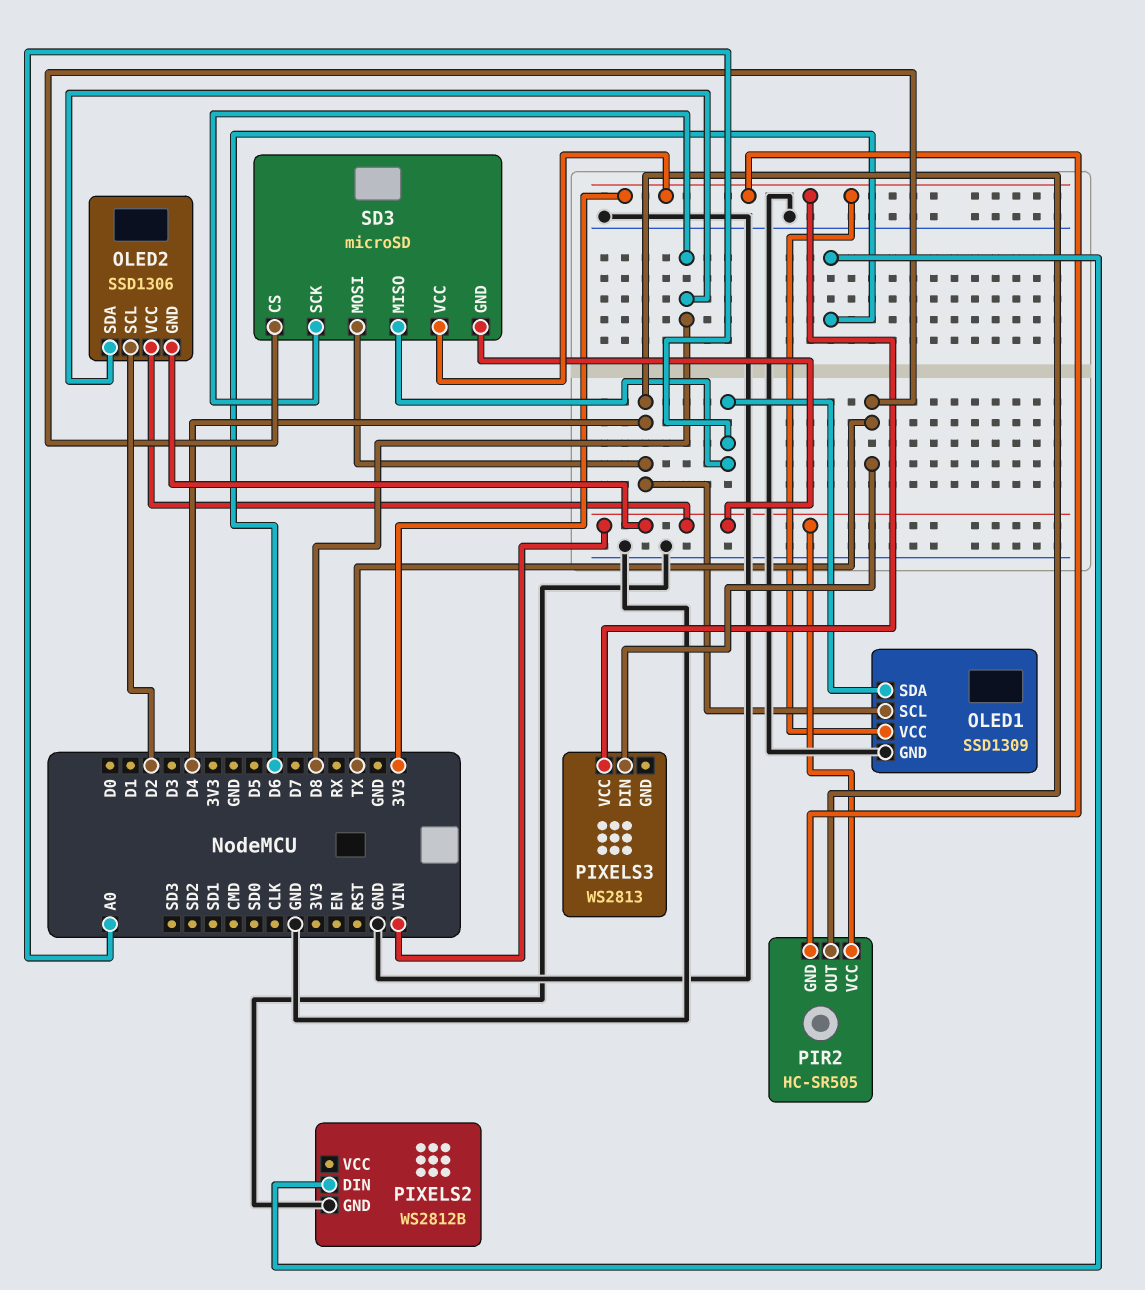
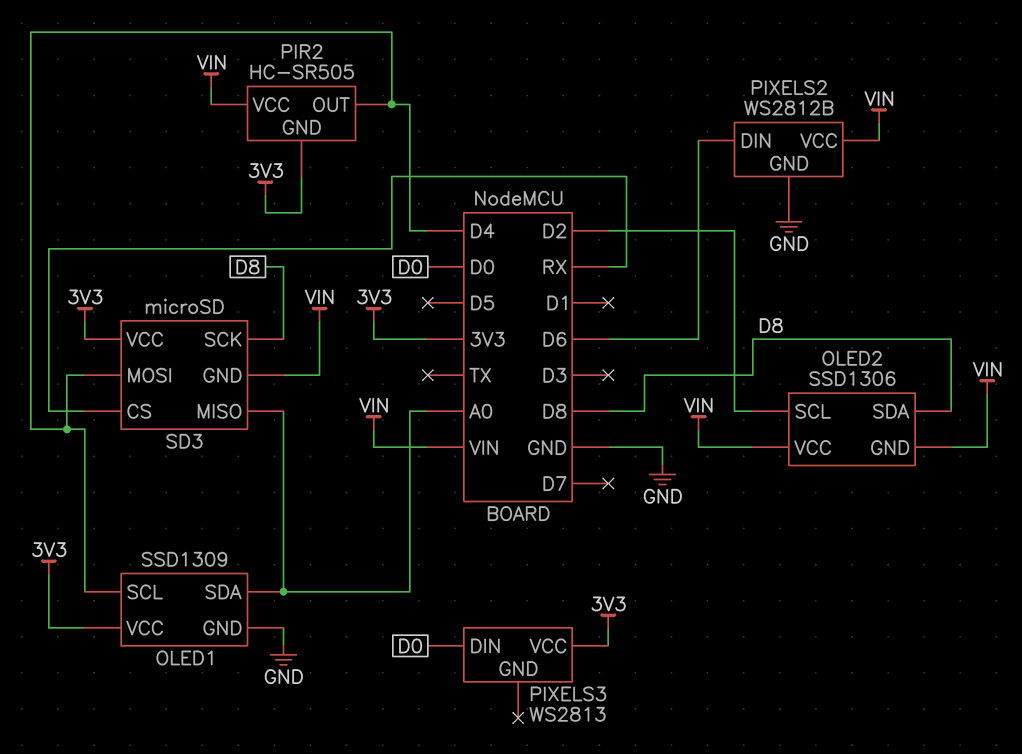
PIXELS2 pin VCC: none -> VIN
PIXELS3 pin DIN: TX -> D0
SD3 pin CS: TX -> RX

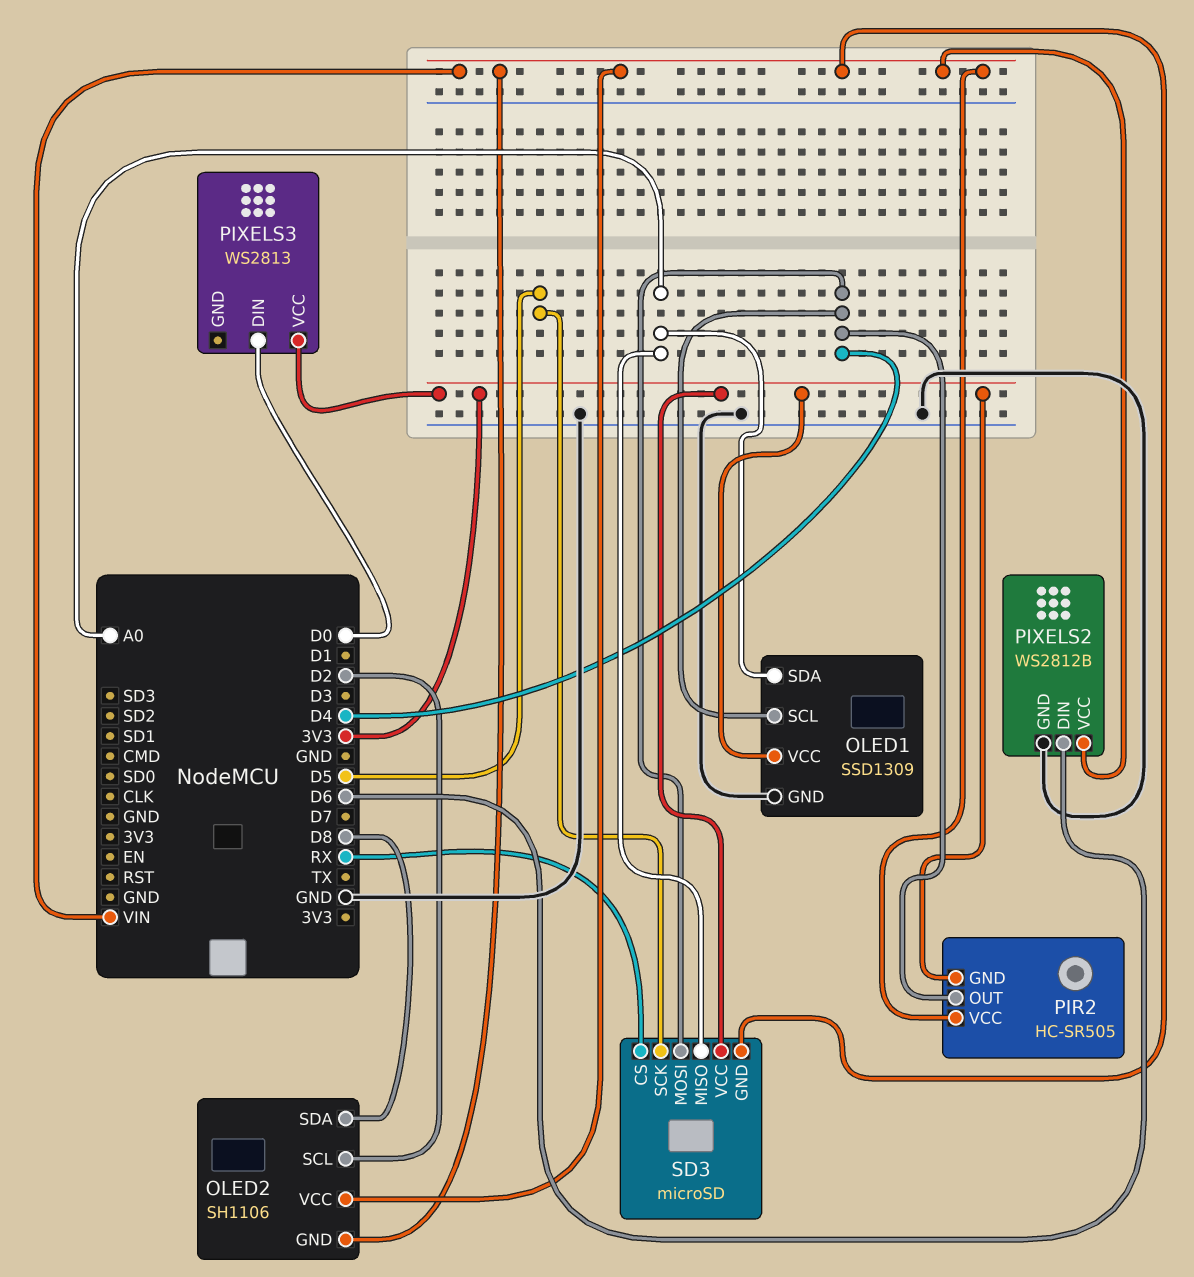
OLED2: SSD1306 -> SH1106
SD3 pin SCK: D8 -> D5

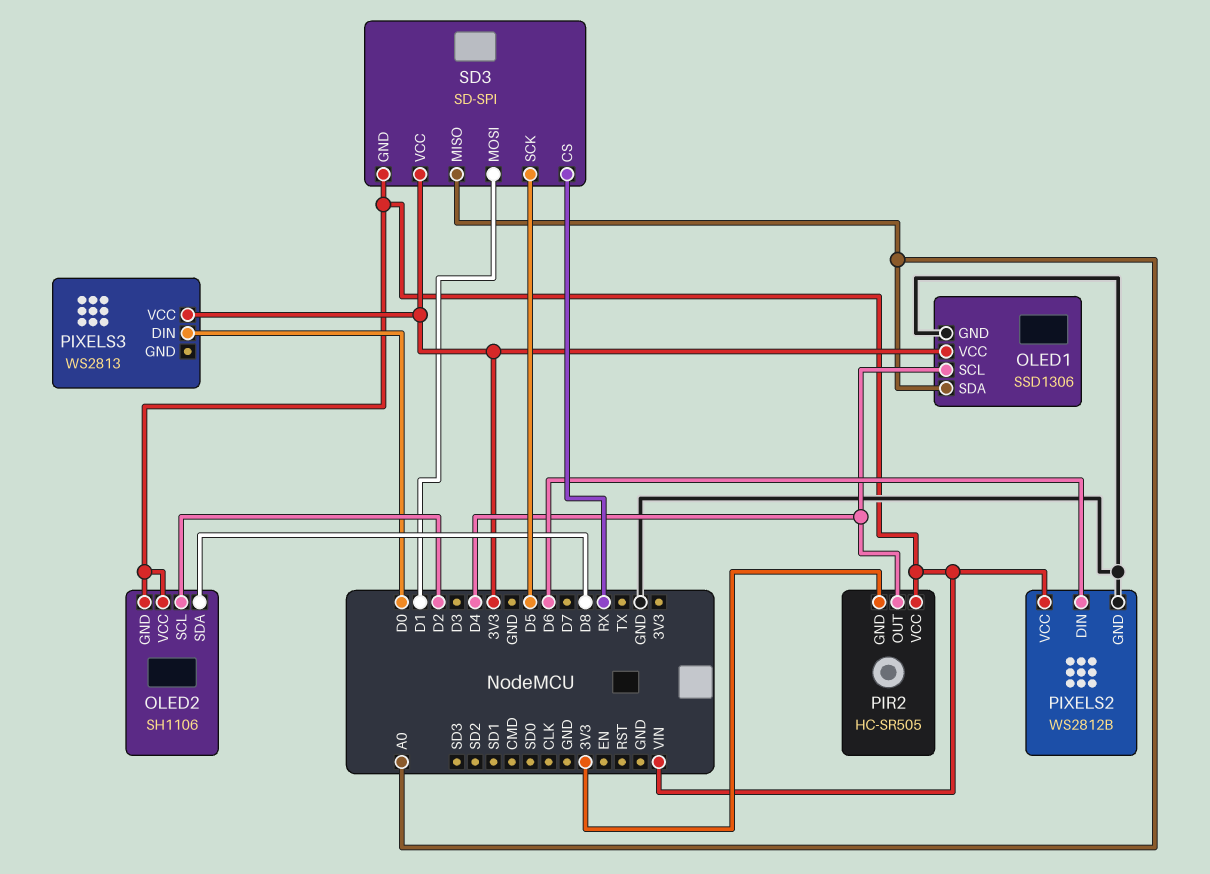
OLED1: SSD1309 -> SSD1306
SD3: microSD -> SD-SPI
SD3 pin MOSI: D4 -> D1

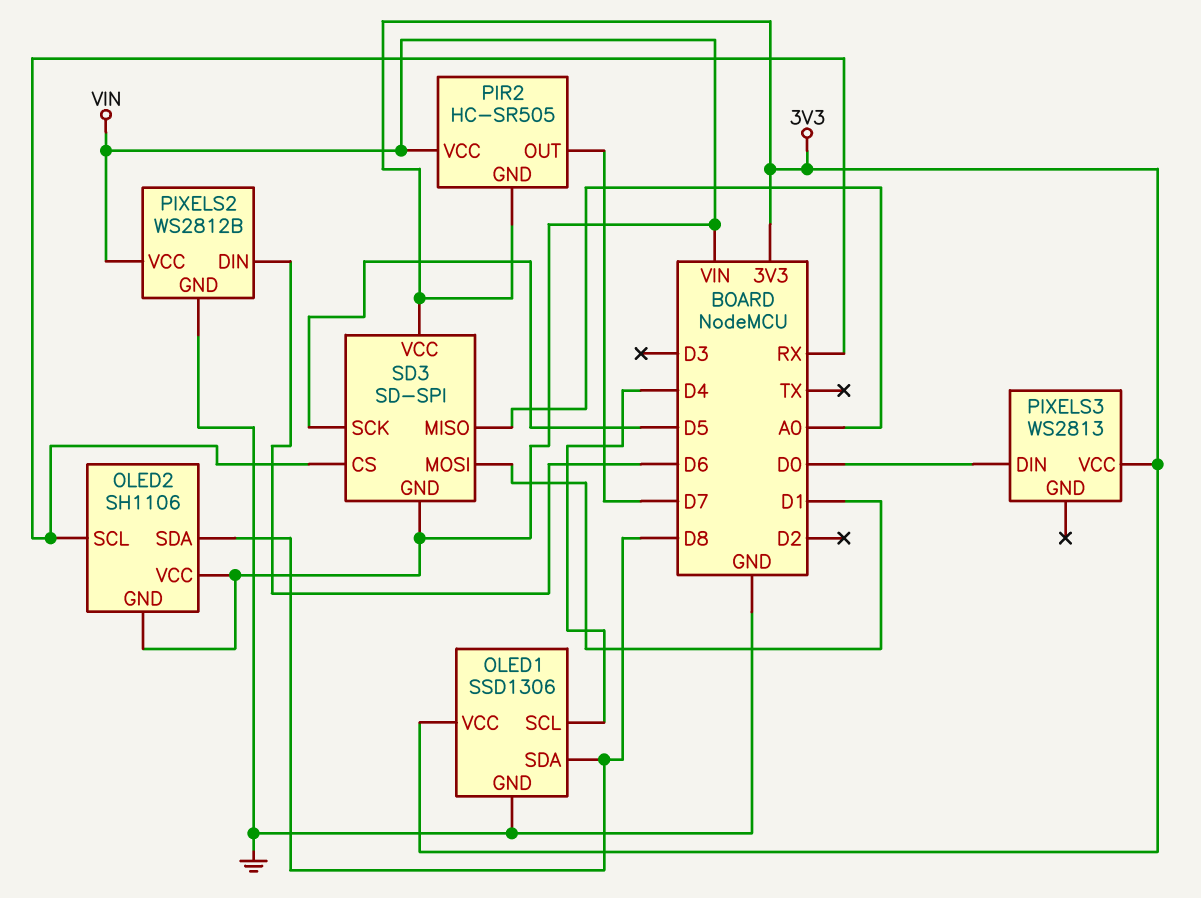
OLED1 pin SDA: A0 -> D8
OLED2 pin SCL: D2 -> RX
PIR2 pin OUT: D4 -> D7

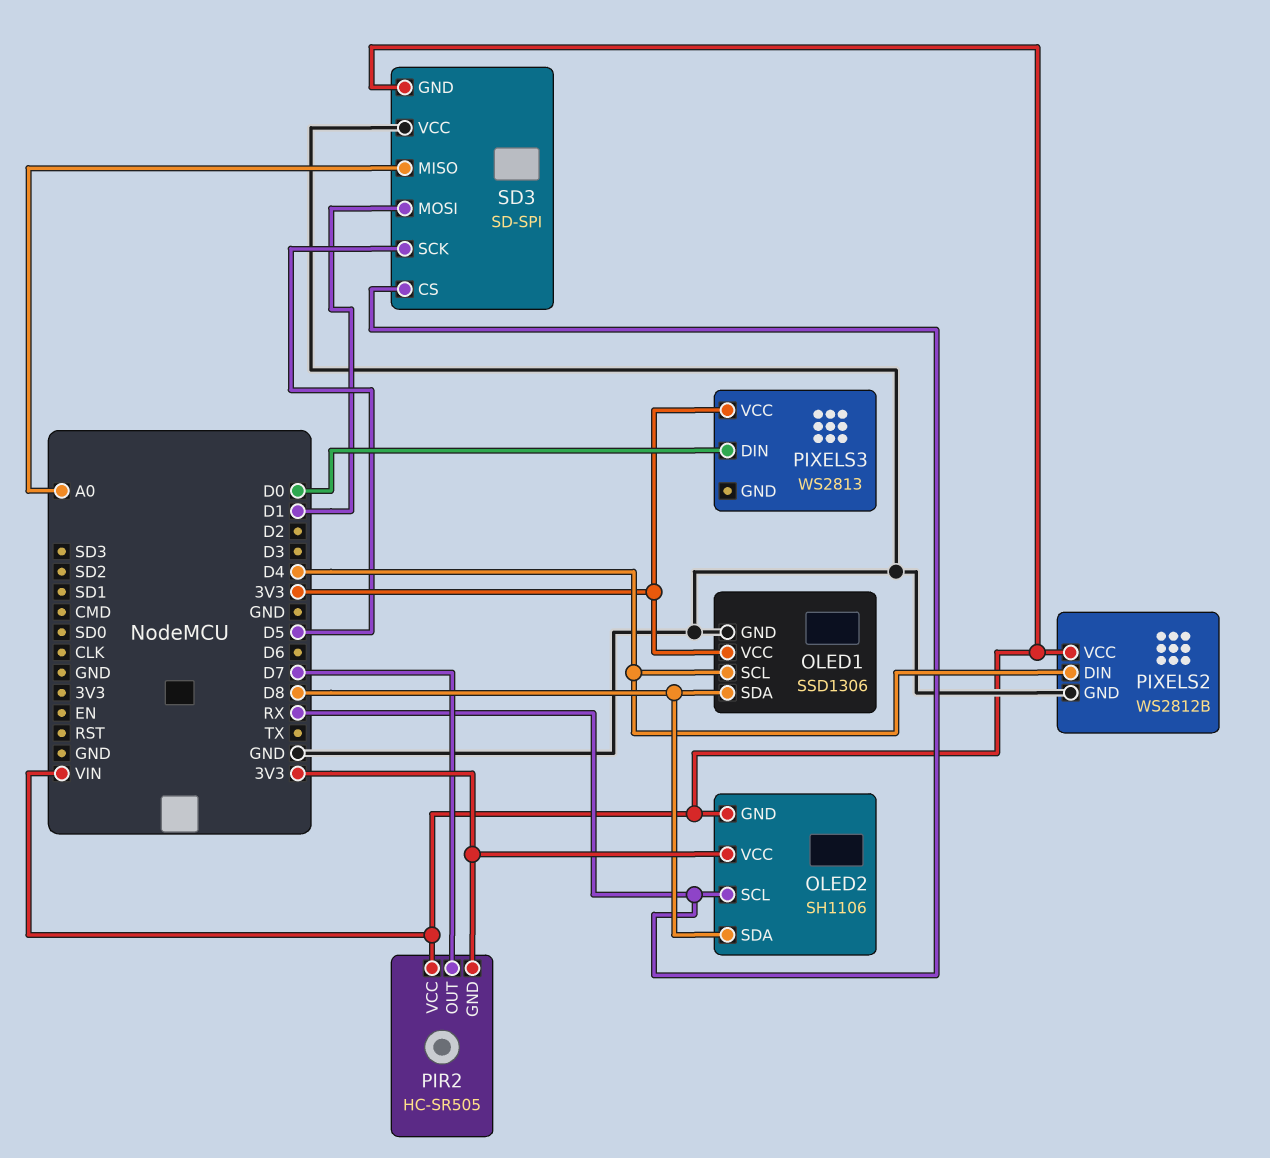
OLED2 pin VCC: VIN -> 3V3
PIXELS2 pin DIN: D6 -> D4
SD3 pin VCC: 3V3 -> GND

